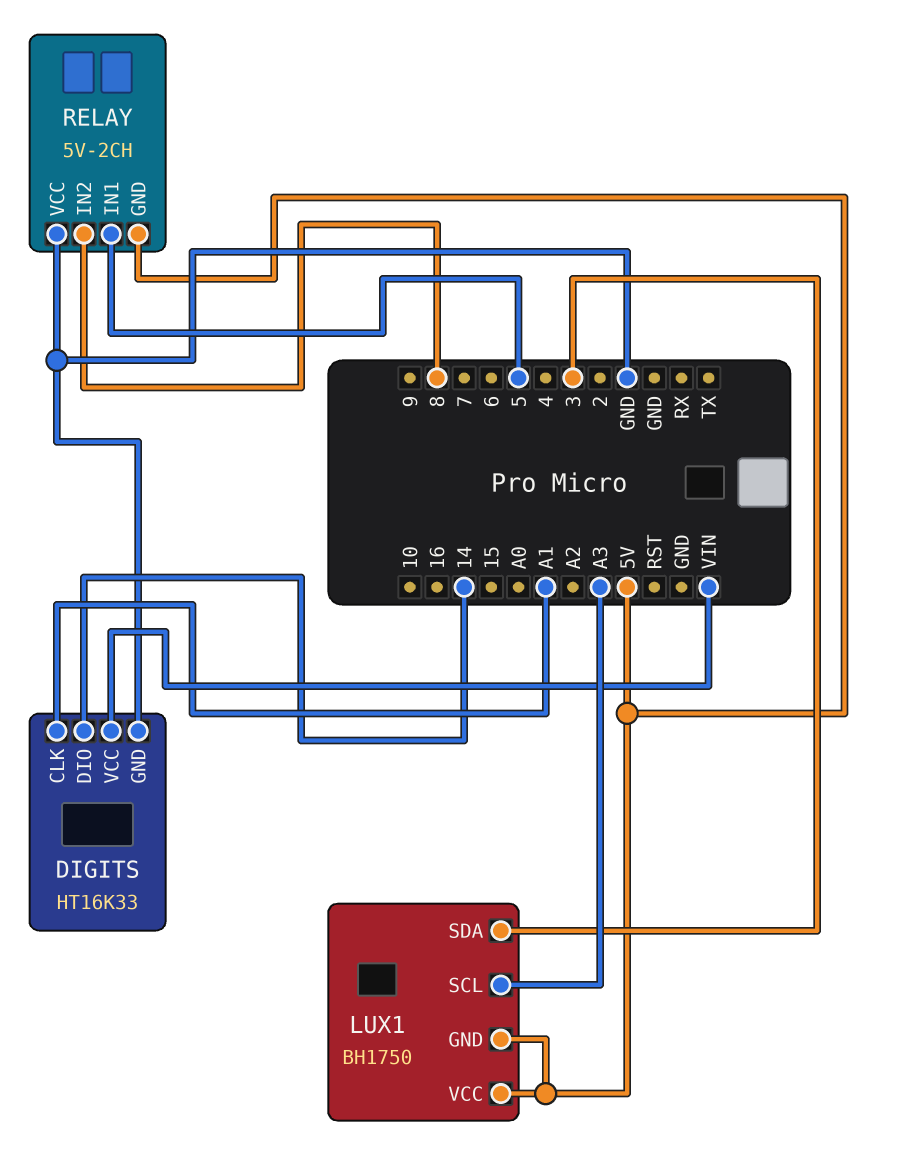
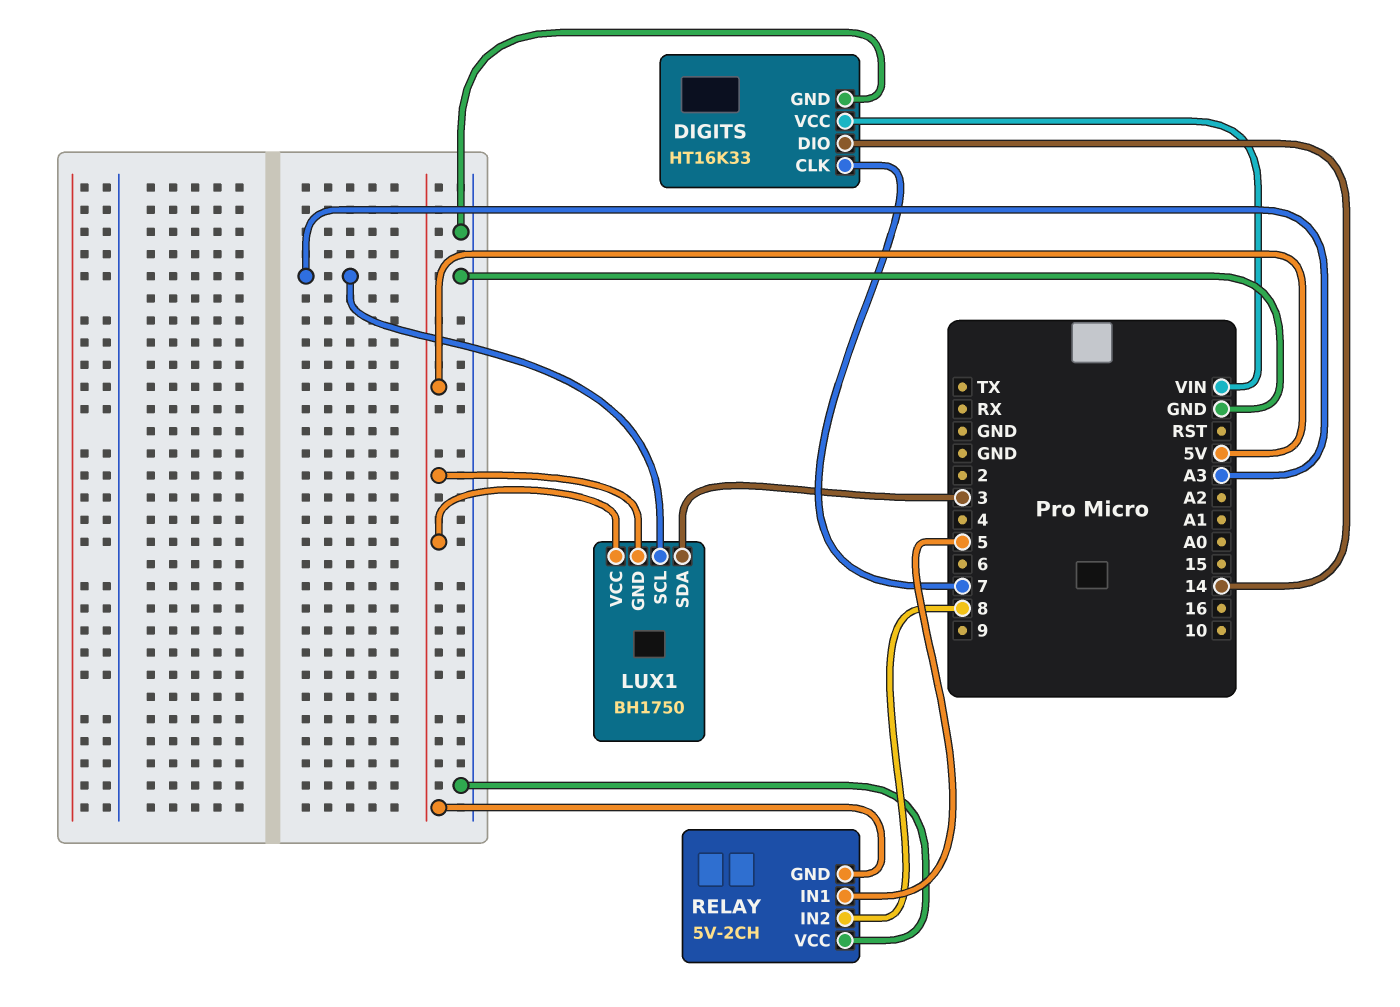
DIGITS pin CLK: A1 -> 7

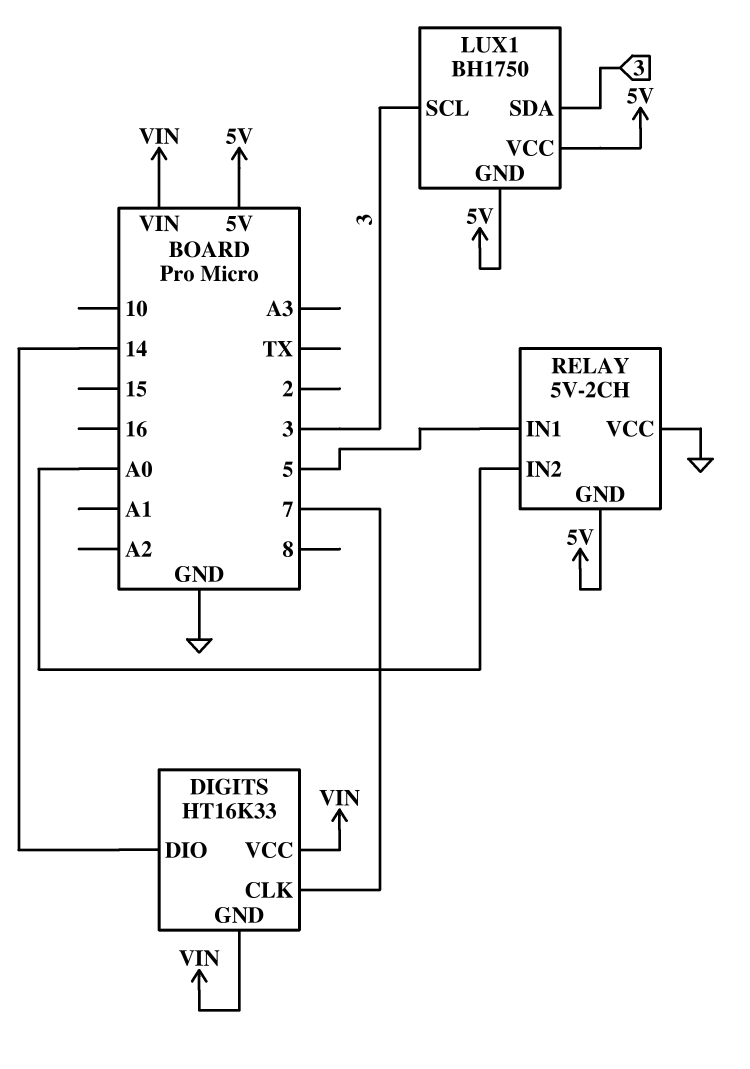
DIGITS pin GND: GND -> VIN
LUX1 pin SCL: A3 -> 3
RELAY pin IN2: 8 -> A0

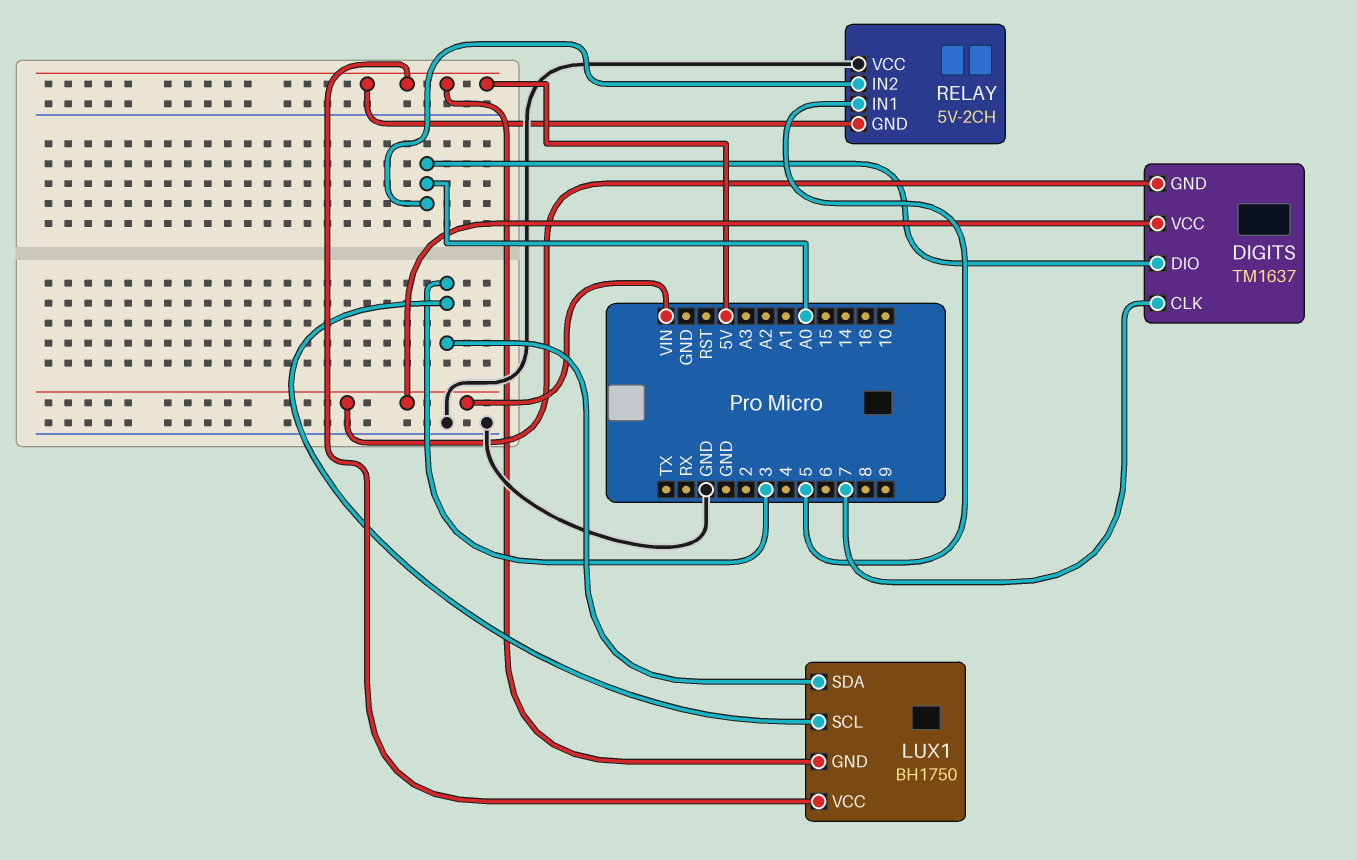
DIGITS: HT16K33 -> TM1637
DIGITS pin DIO: 14 -> A0

